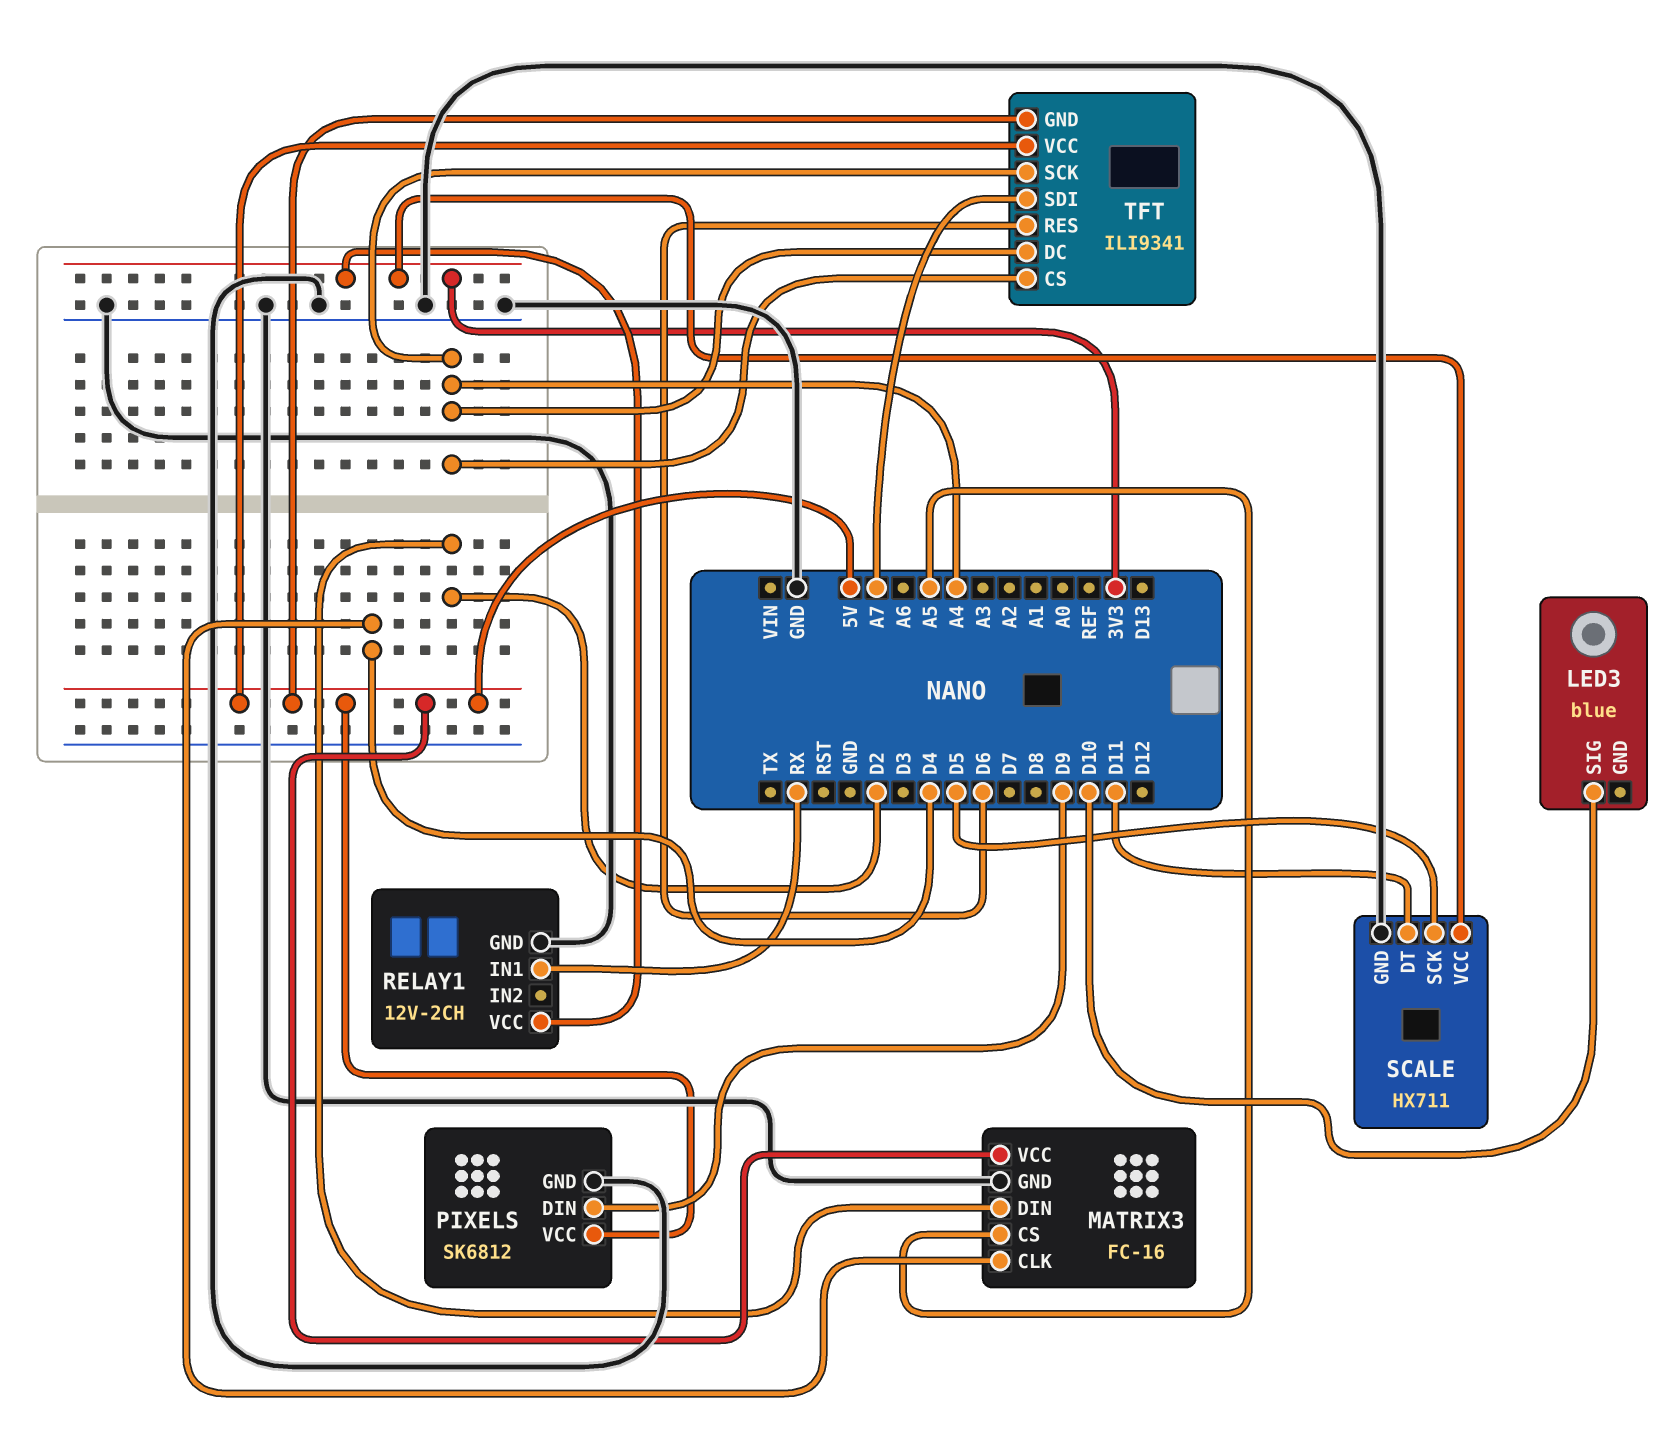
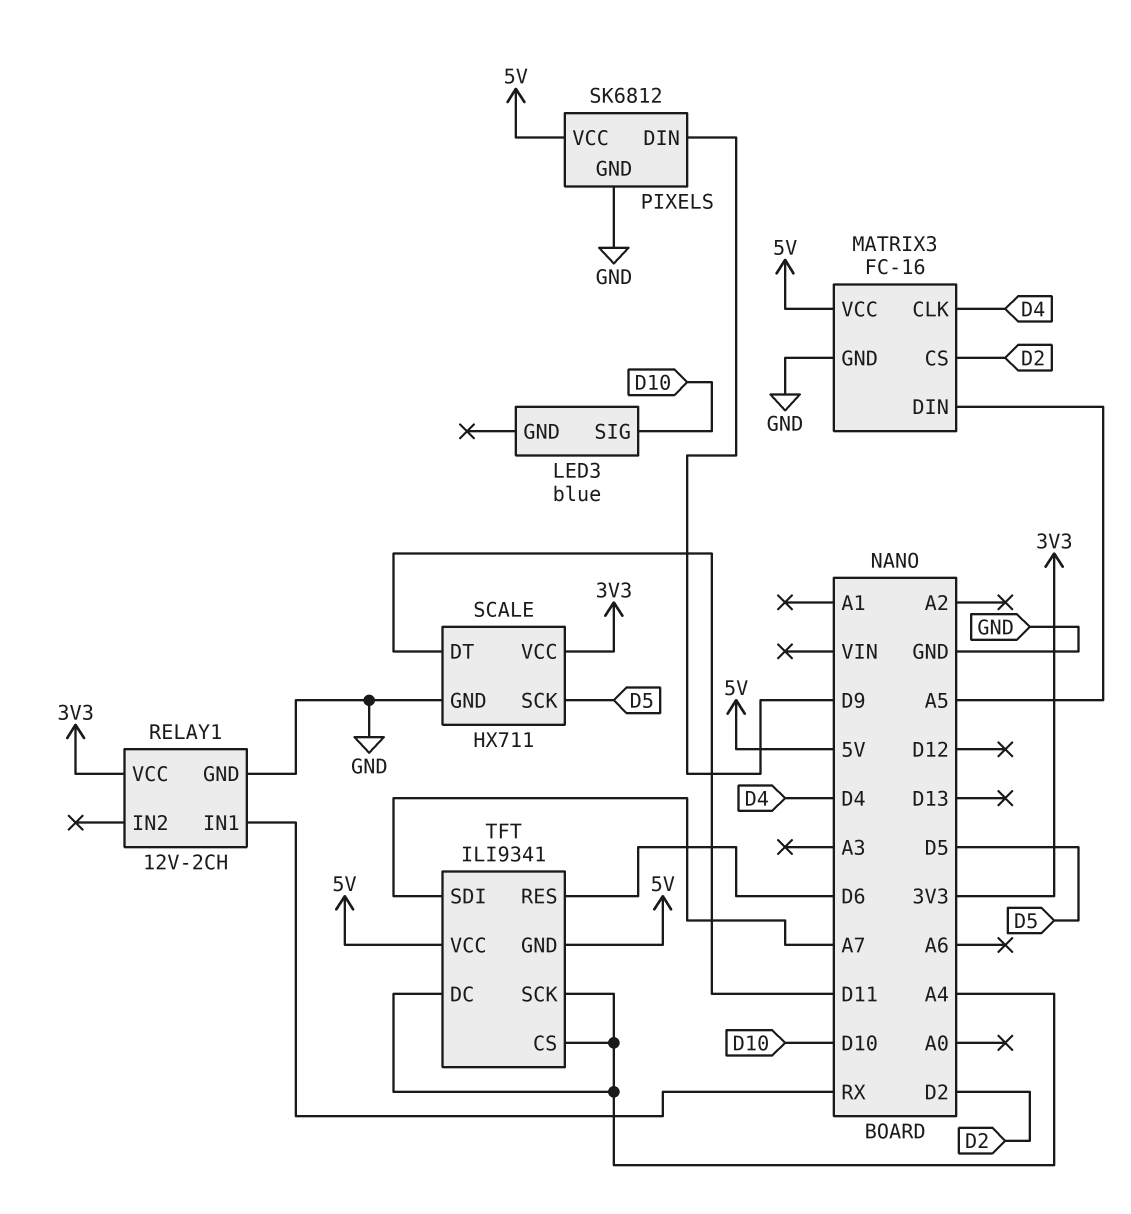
MATRIX3 pin CS: A5 -> D2
MATRIX3 pin DIN: D2 -> A5

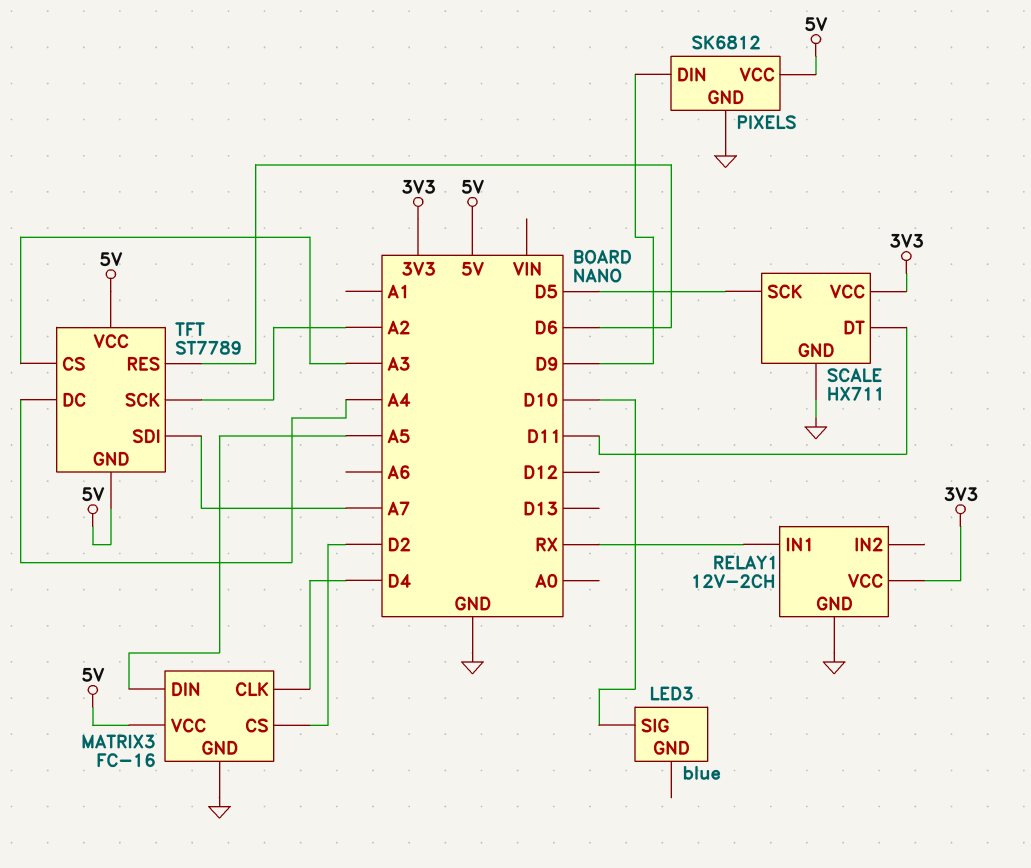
TFT: ILI9341 -> ST7789
TFT pin CS: A4 -> A3
TFT pin SCK: A4 -> A2

